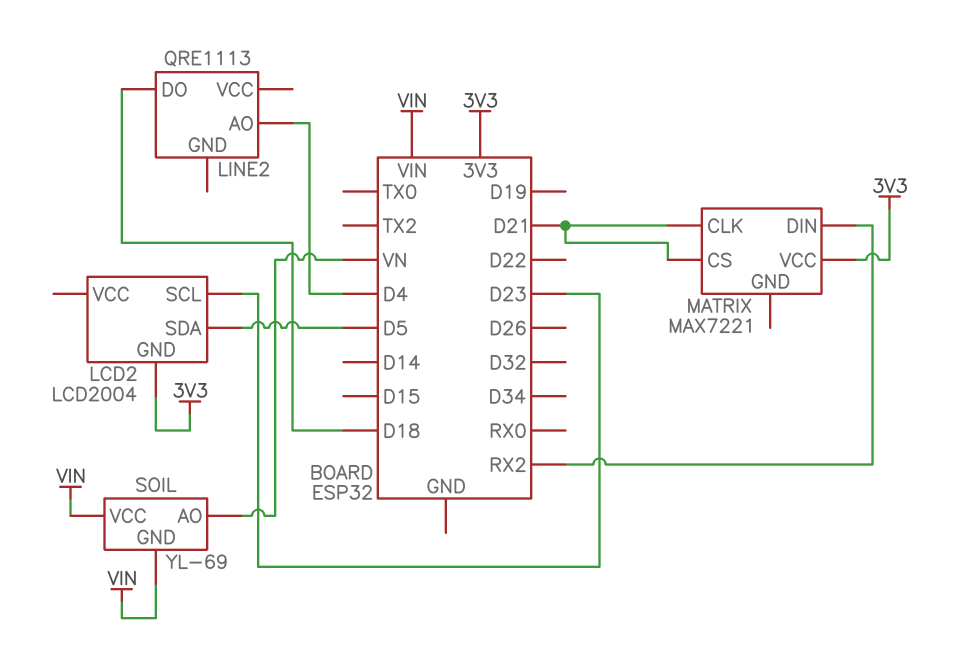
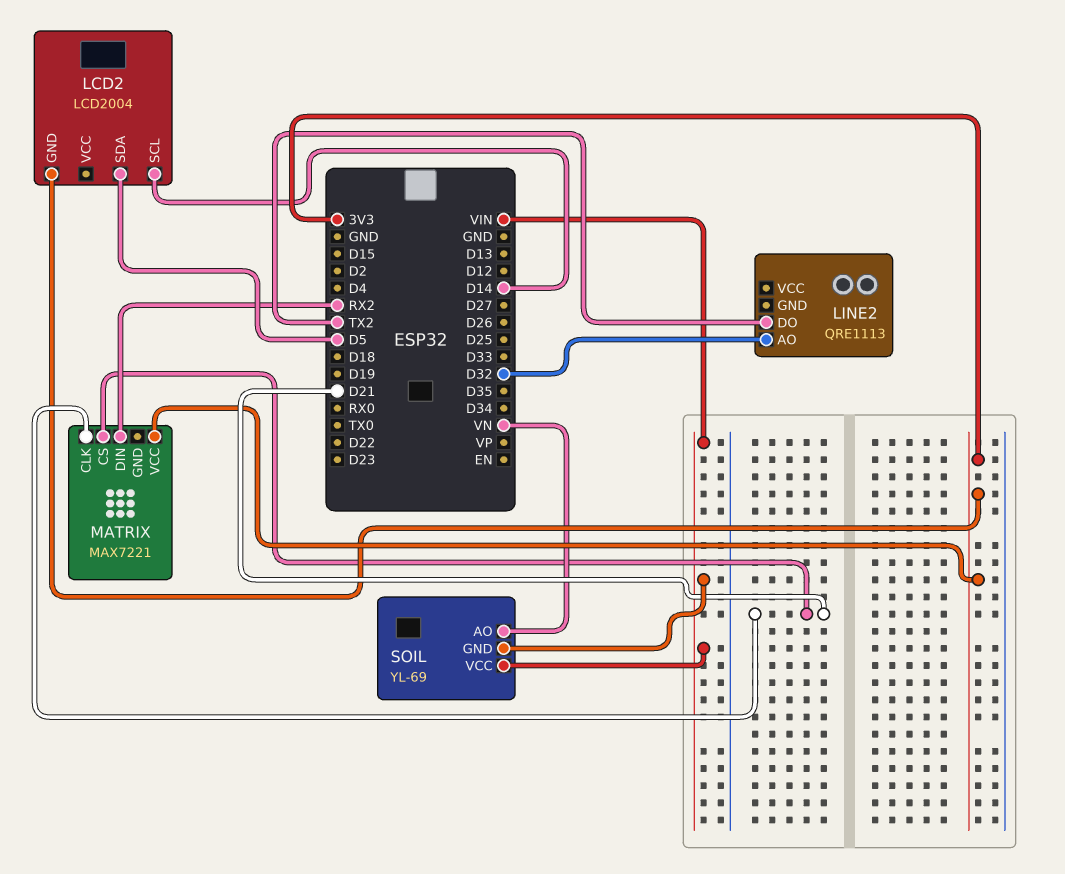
LCD2 pin SCL: D23 -> D14
LINE2 pin AO: D4 -> D32
LINE2 pin DO: D18 -> TX2

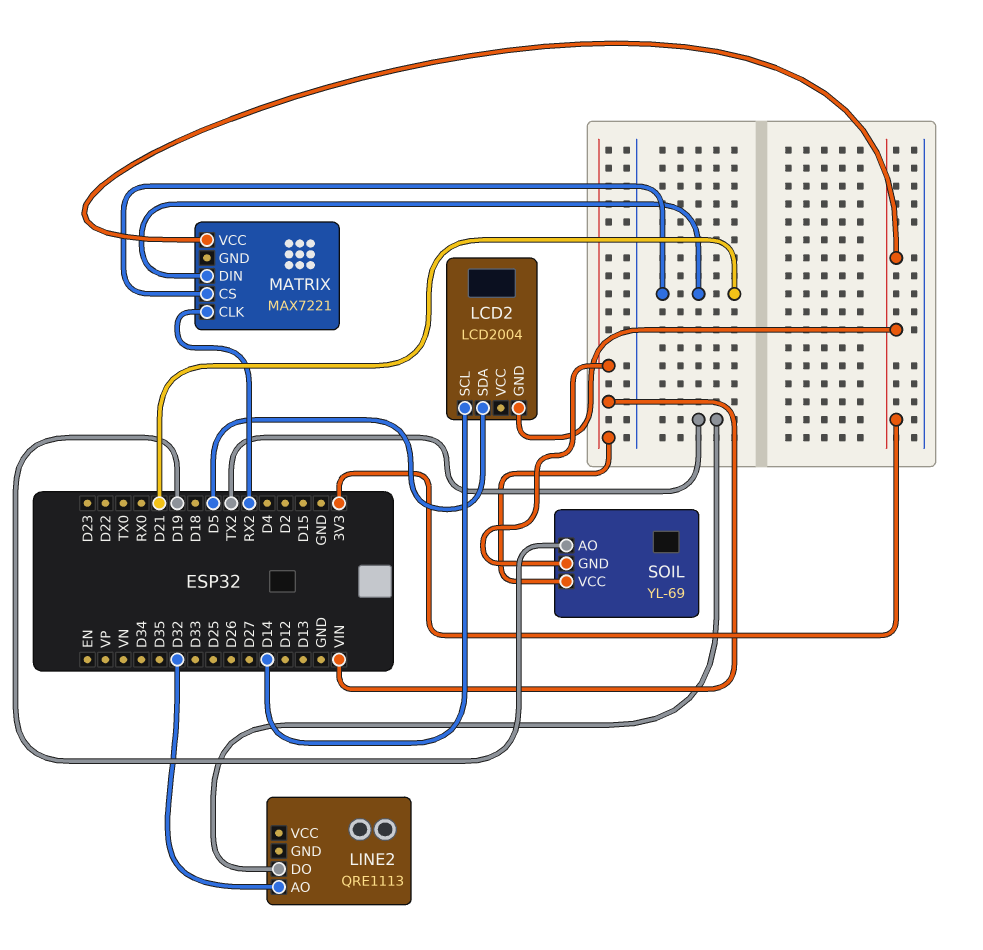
MATRIX pin CLK: D21 -> RX2
MATRIX pin DIN: RX2 -> D21
SOIL pin AO: VN -> D19

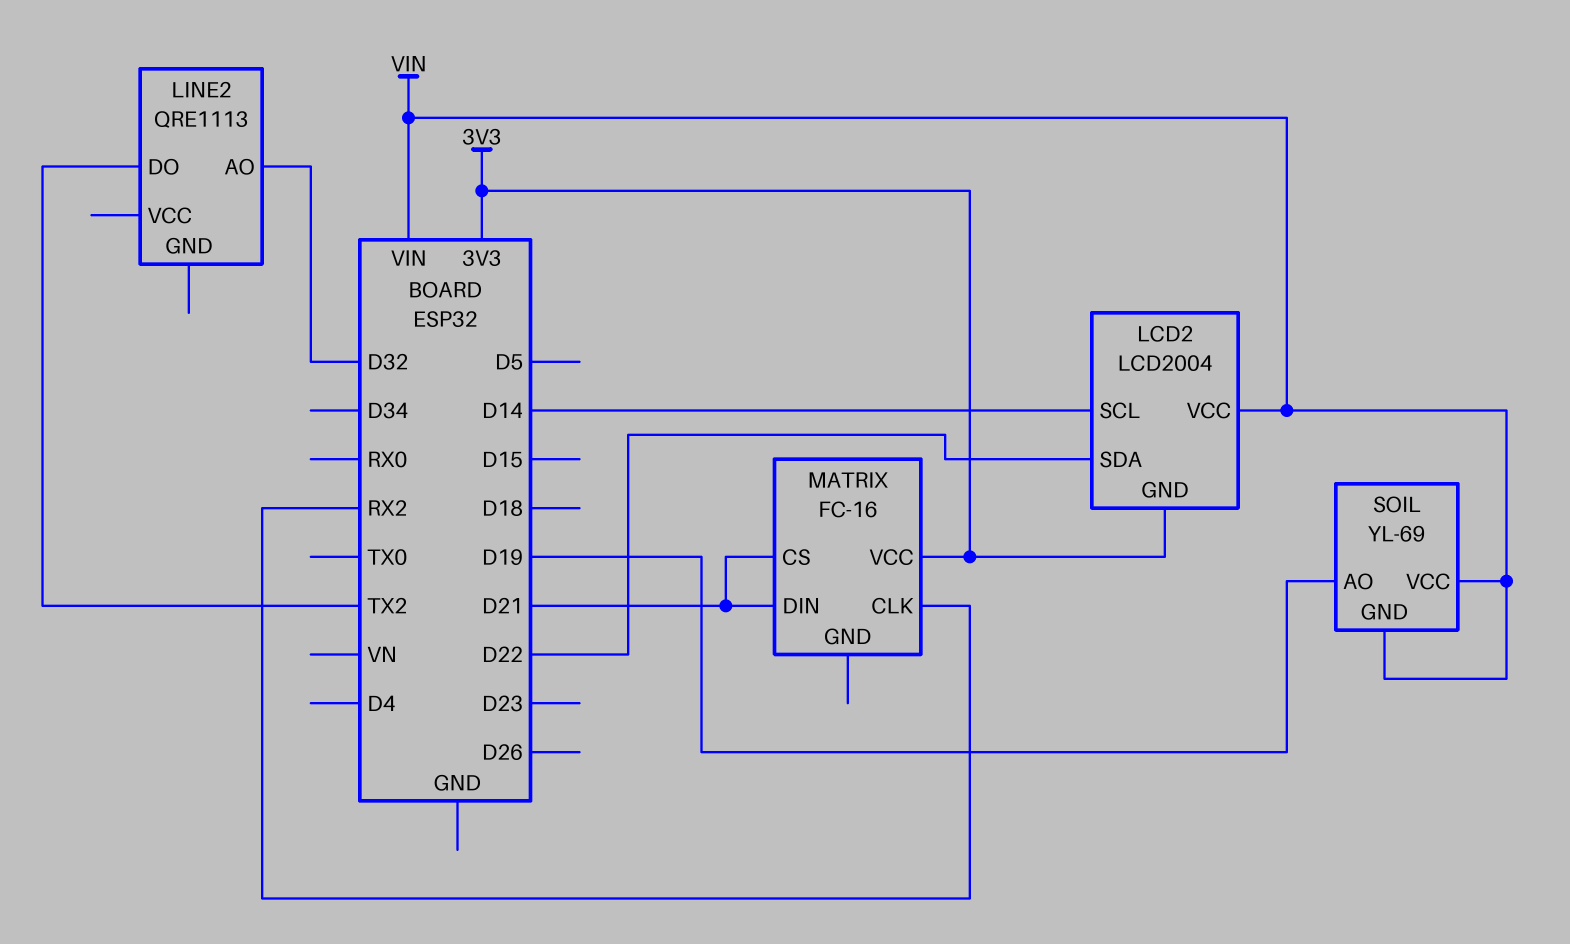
LCD2 pin SDA: D5 -> D22
LCD2 pin VCC: none -> VIN
MATRIX: MAX7221 -> FC-16

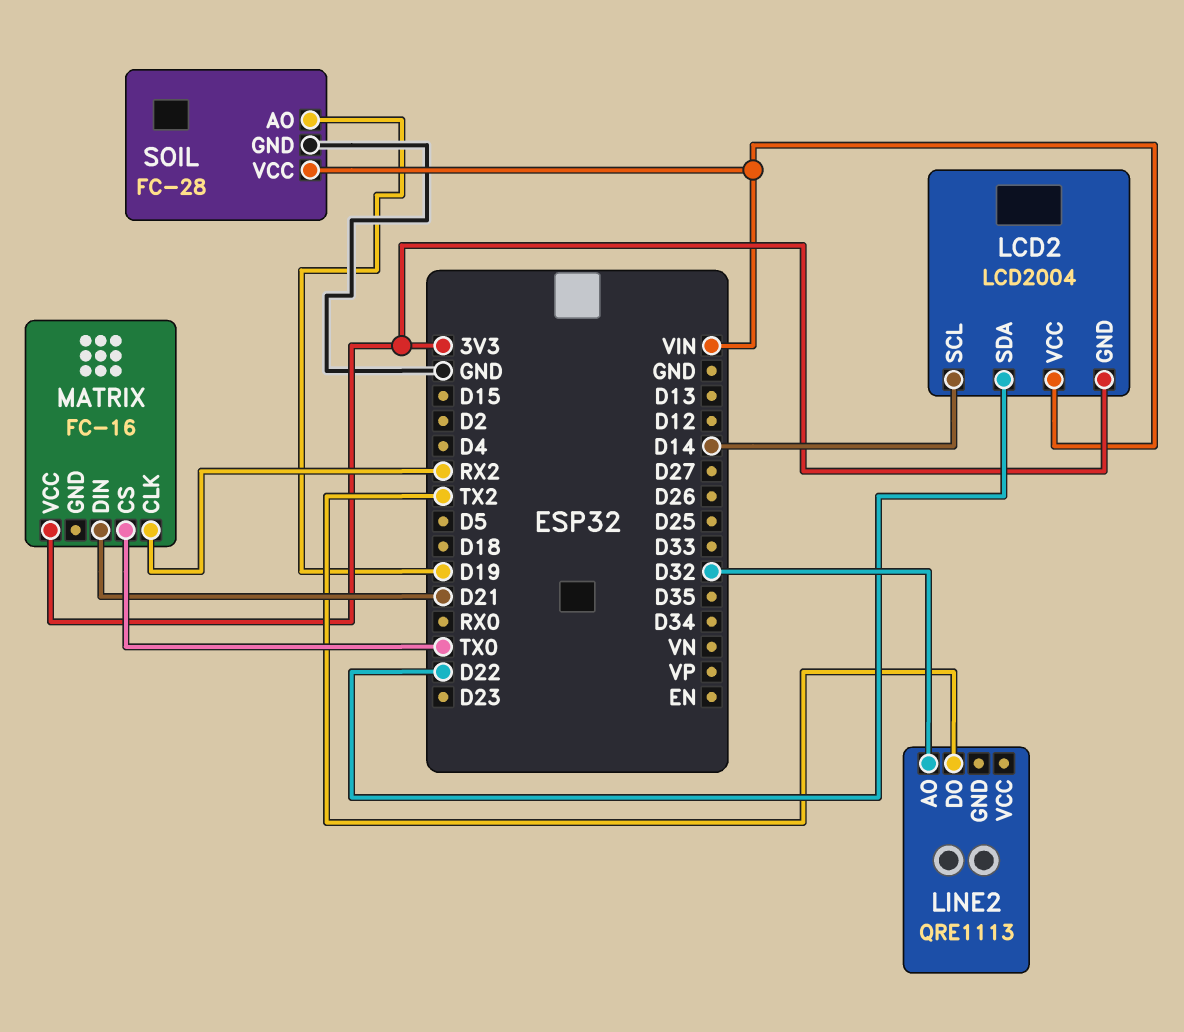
MATRIX pin CS: D21 -> TX0
SOIL: YL-69 -> FC-28
SOIL pin GND: VIN -> GND

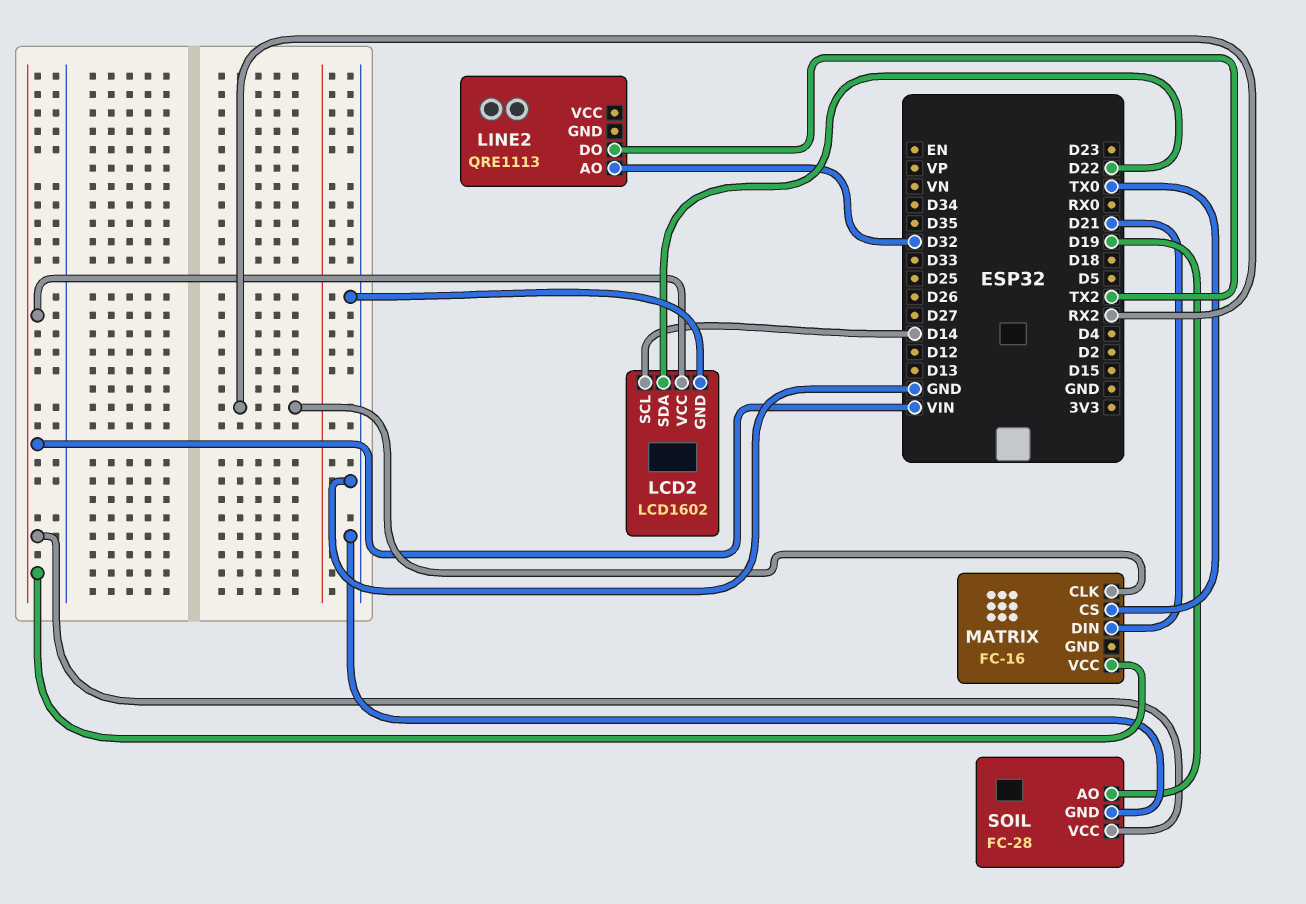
LCD2: LCD2004 -> LCD1602
LCD2 pin GND: 3V3 -> GND
MATRIX pin VCC: 3V3 -> VIN

